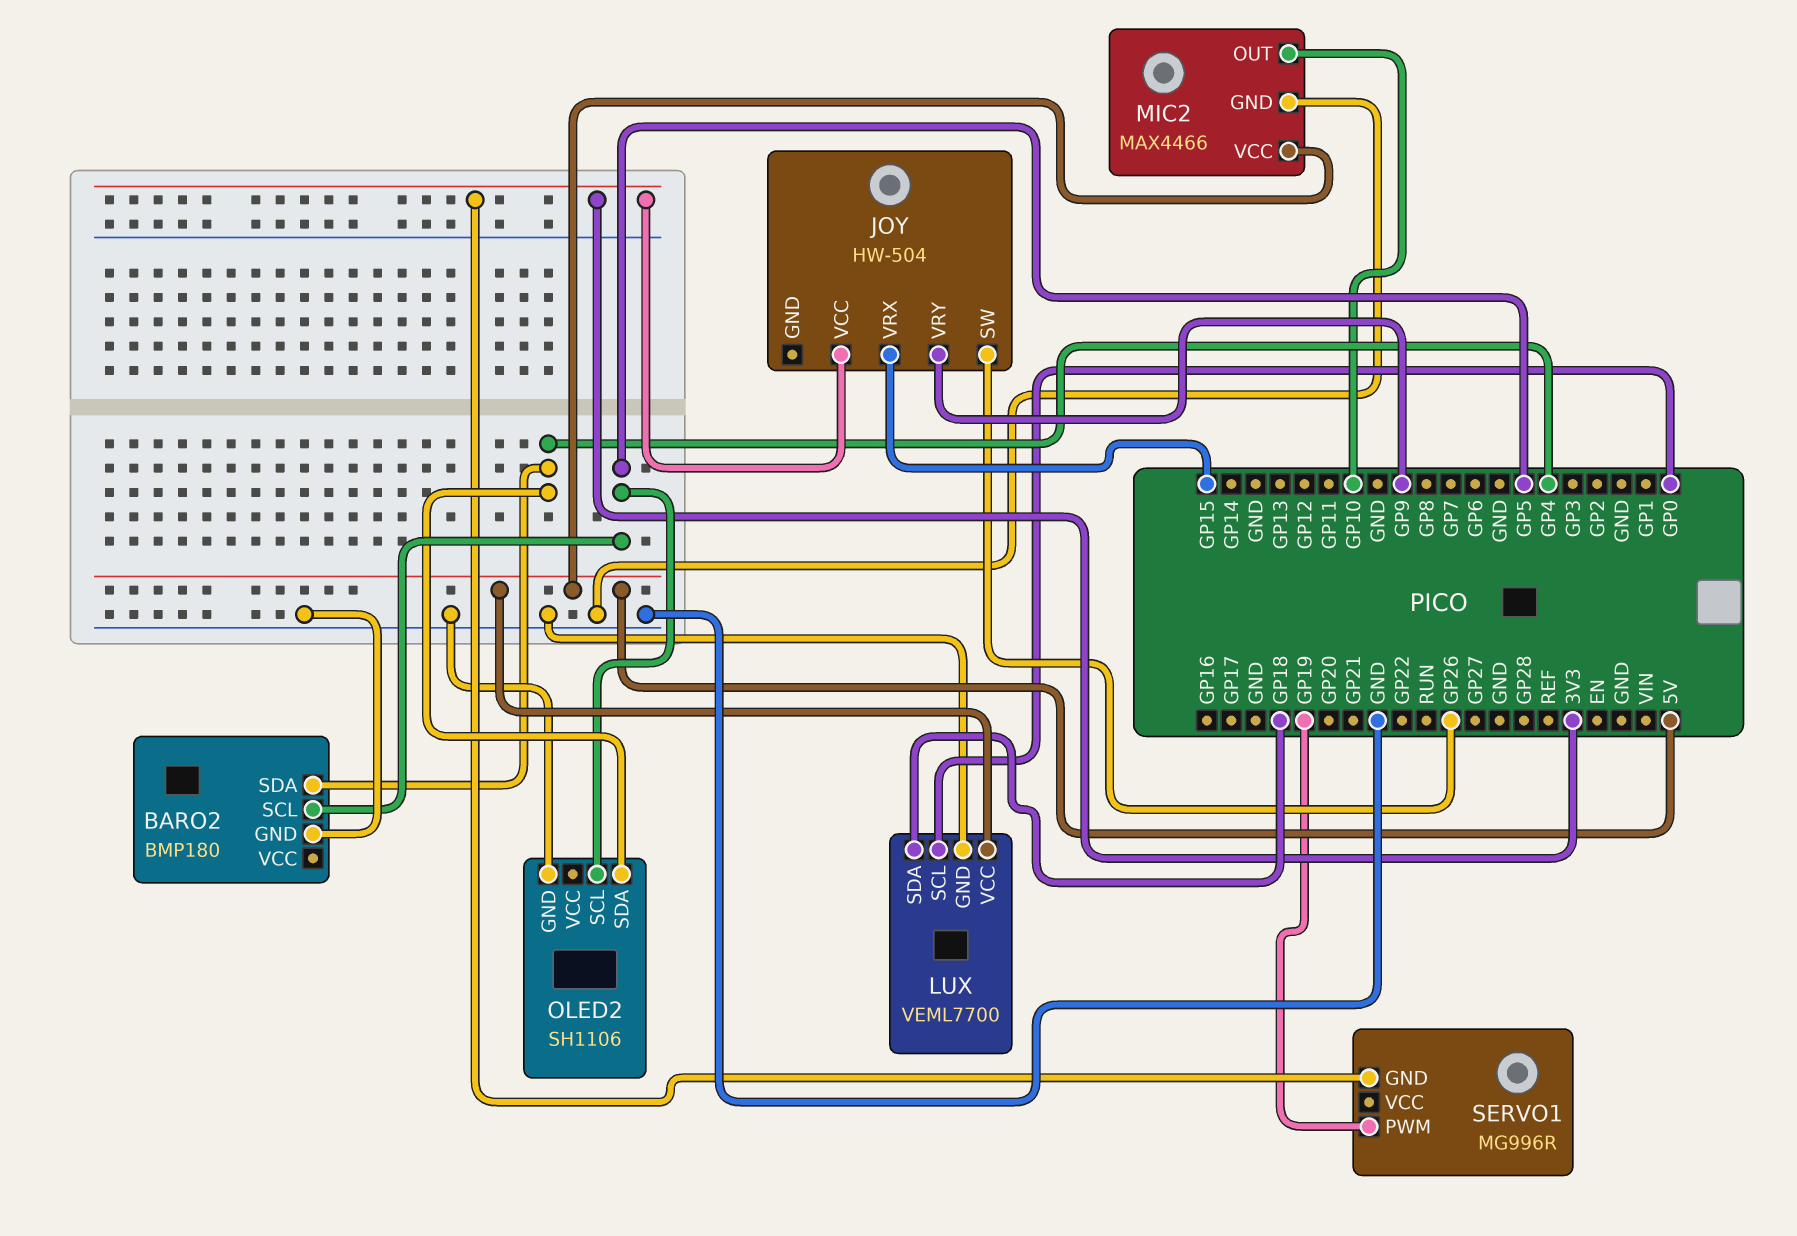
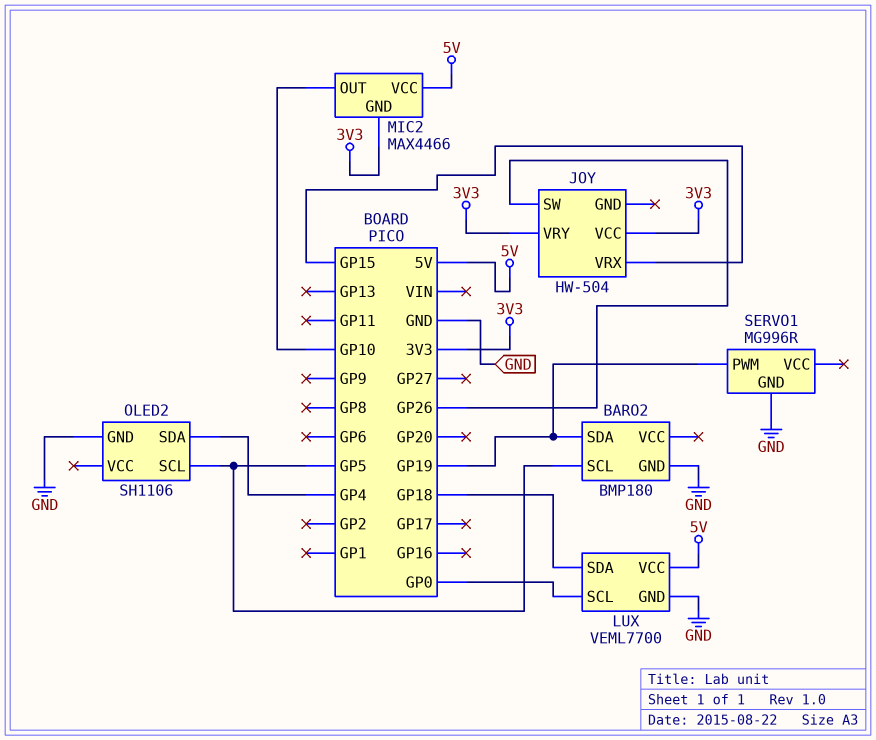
BARO2 pin SDA: GP4 -> GP19
JOY pin VRY: GP9 -> 3V3
MIC2 pin GND: GND -> 3V3
SERVO1 pin GND: 3V3 -> GND

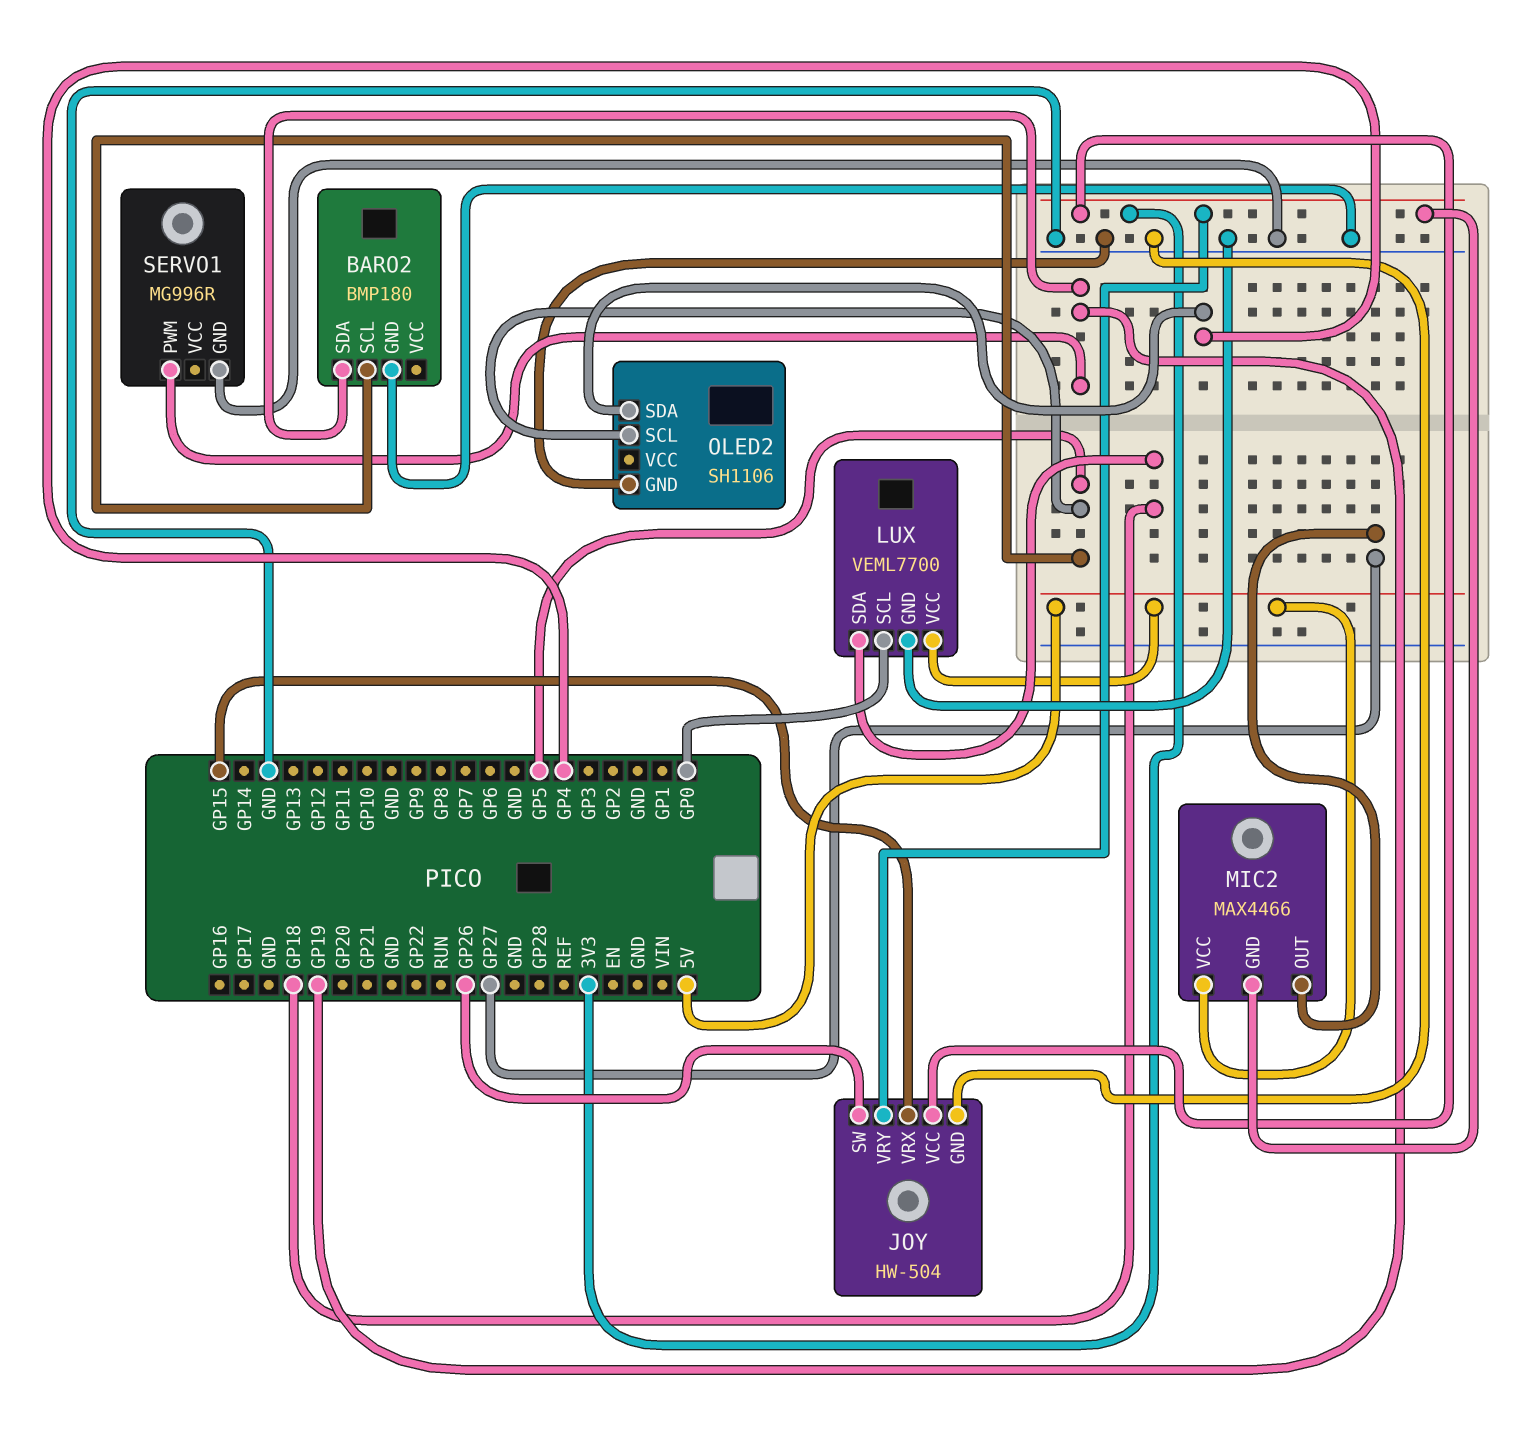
JOY pin GND: none -> GND
MIC2 pin OUT: GP10 -> GP27

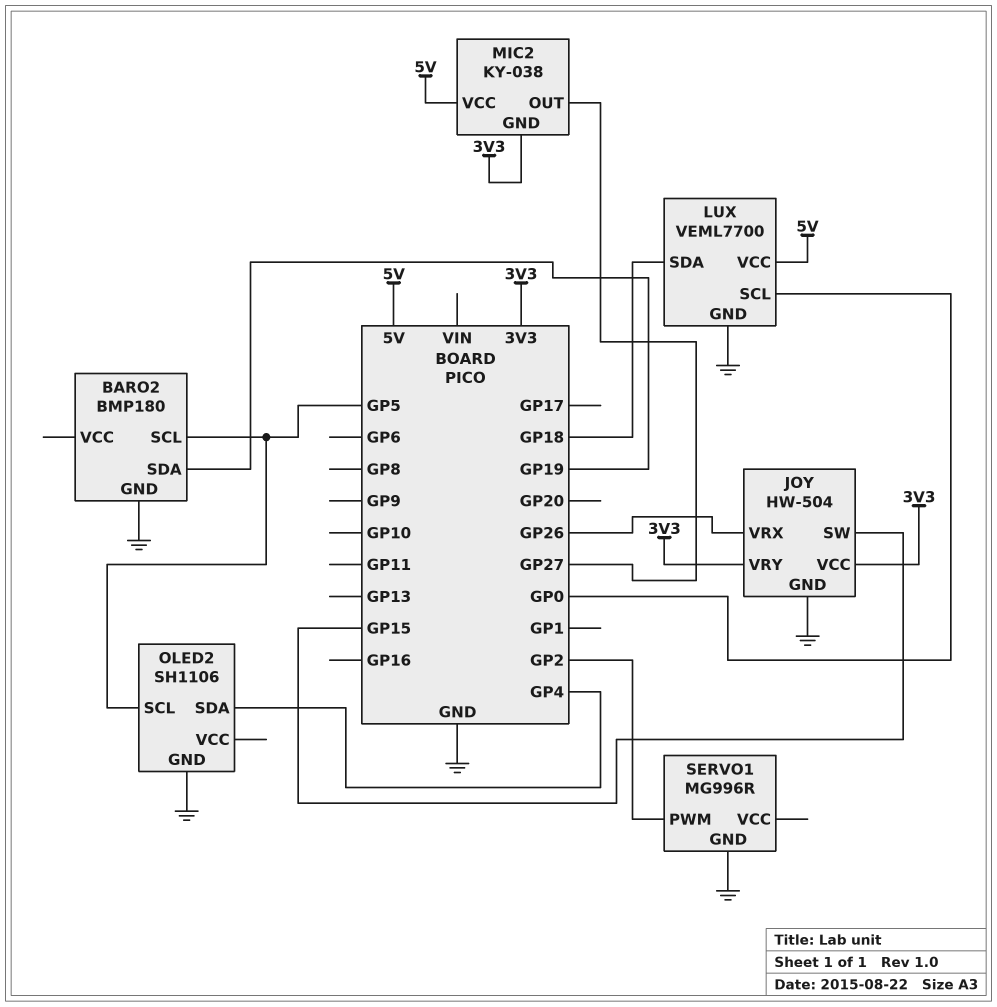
JOY pin SW: GP26 -> GP15
JOY pin VRX: GP15 -> GP26
MIC2: MAX4466 -> KY-038
SERVO1 pin PWM: GP19 -> GP2

